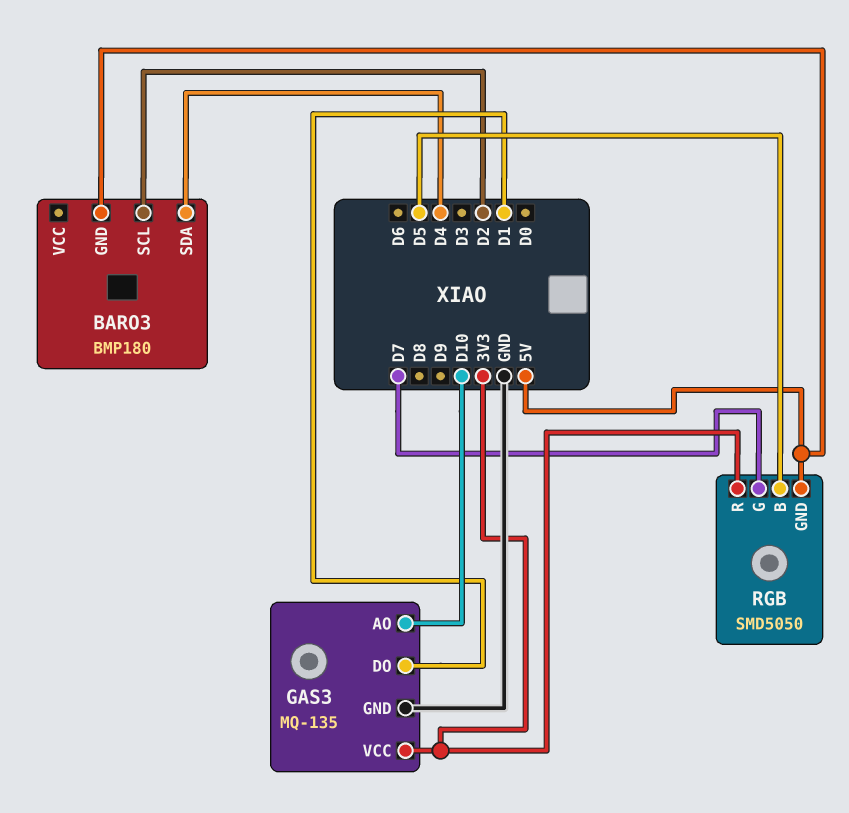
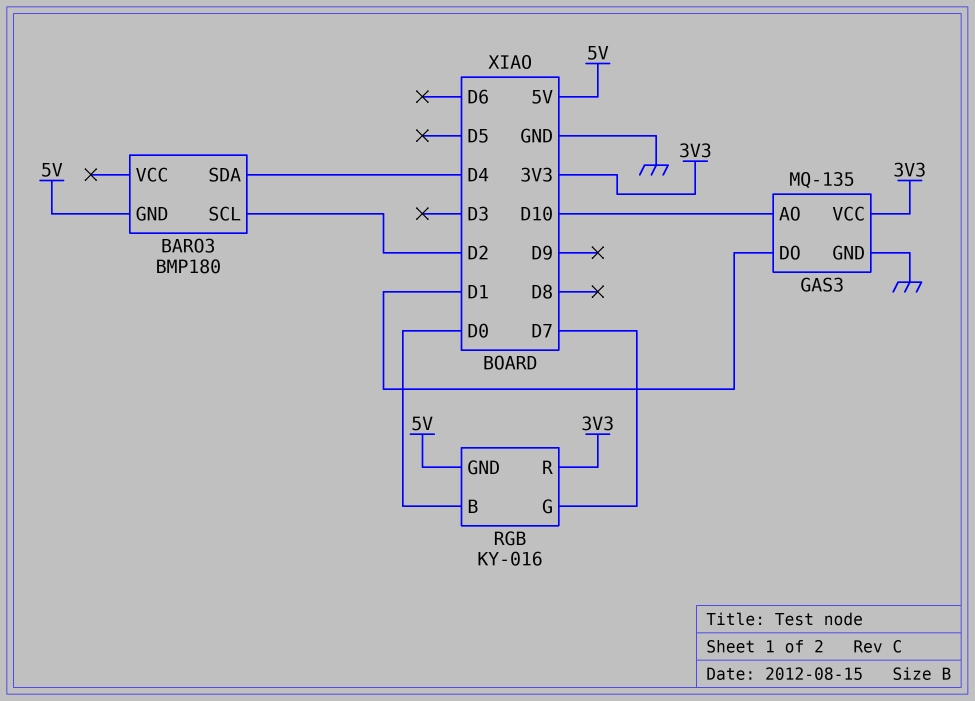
RGB: SMD5050 -> KY-016
RGB pin B: D5 -> D0

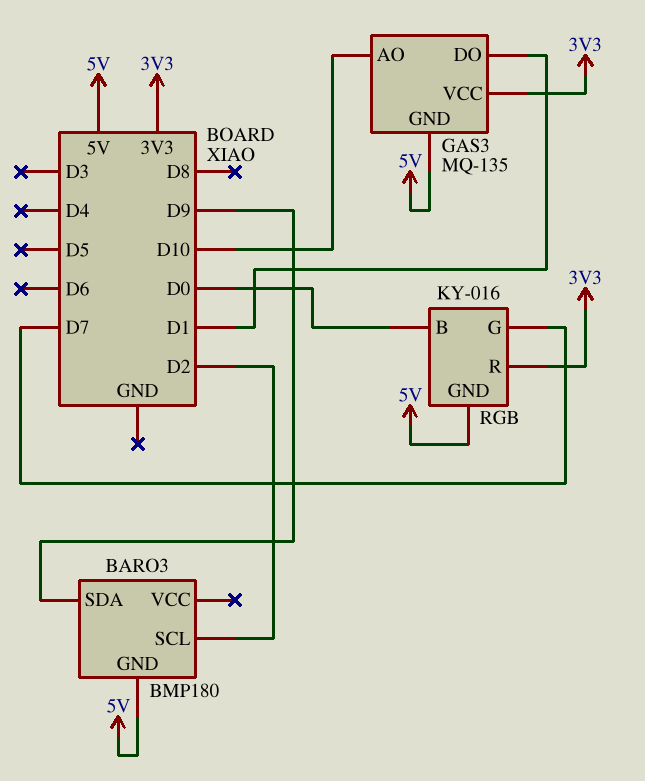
BARO3 pin SDA: D4 -> D9
GAS3 pin GND: GND -> 5V

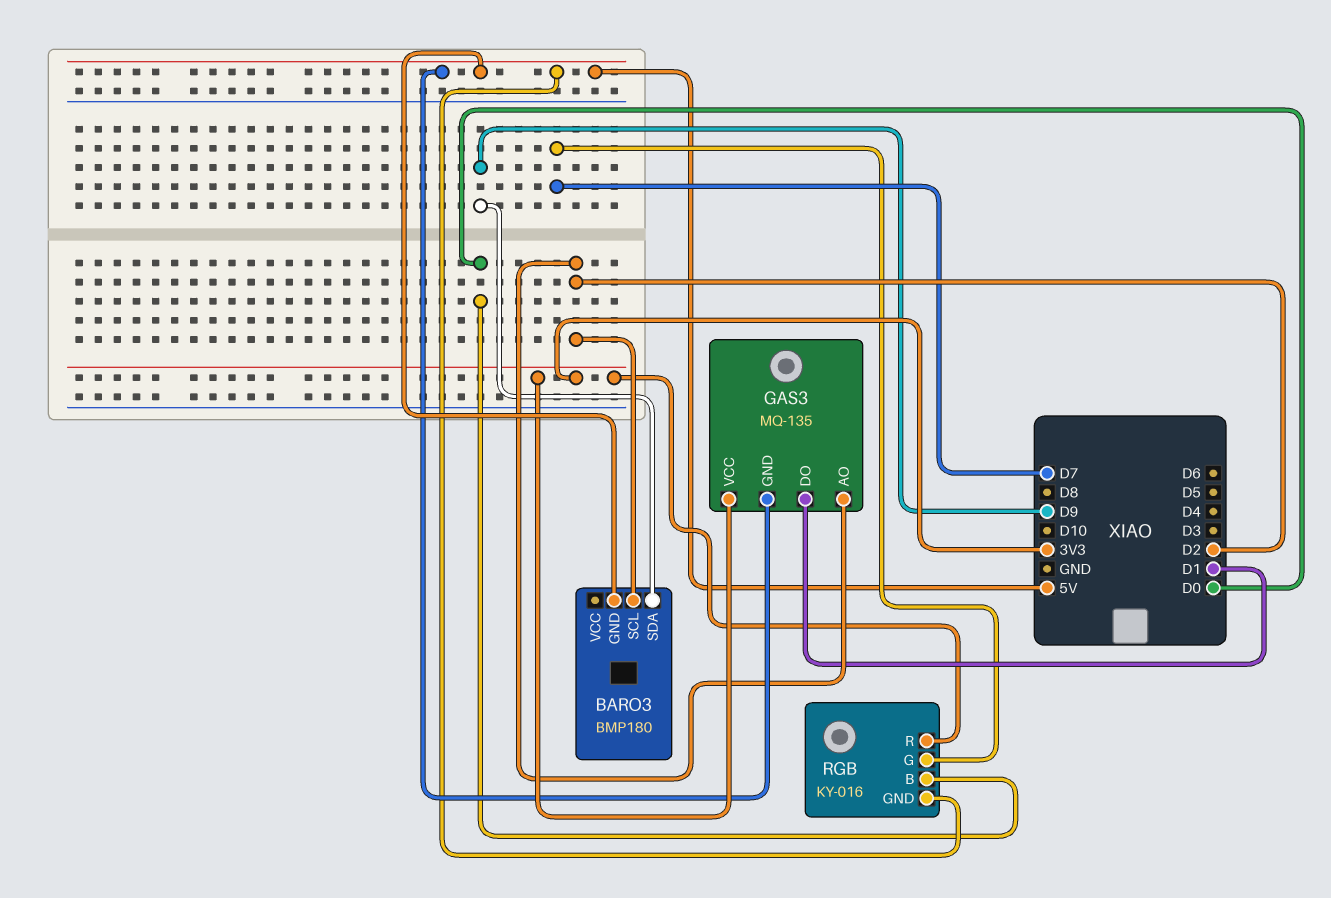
GAS3 pin AO: D10 -> D2

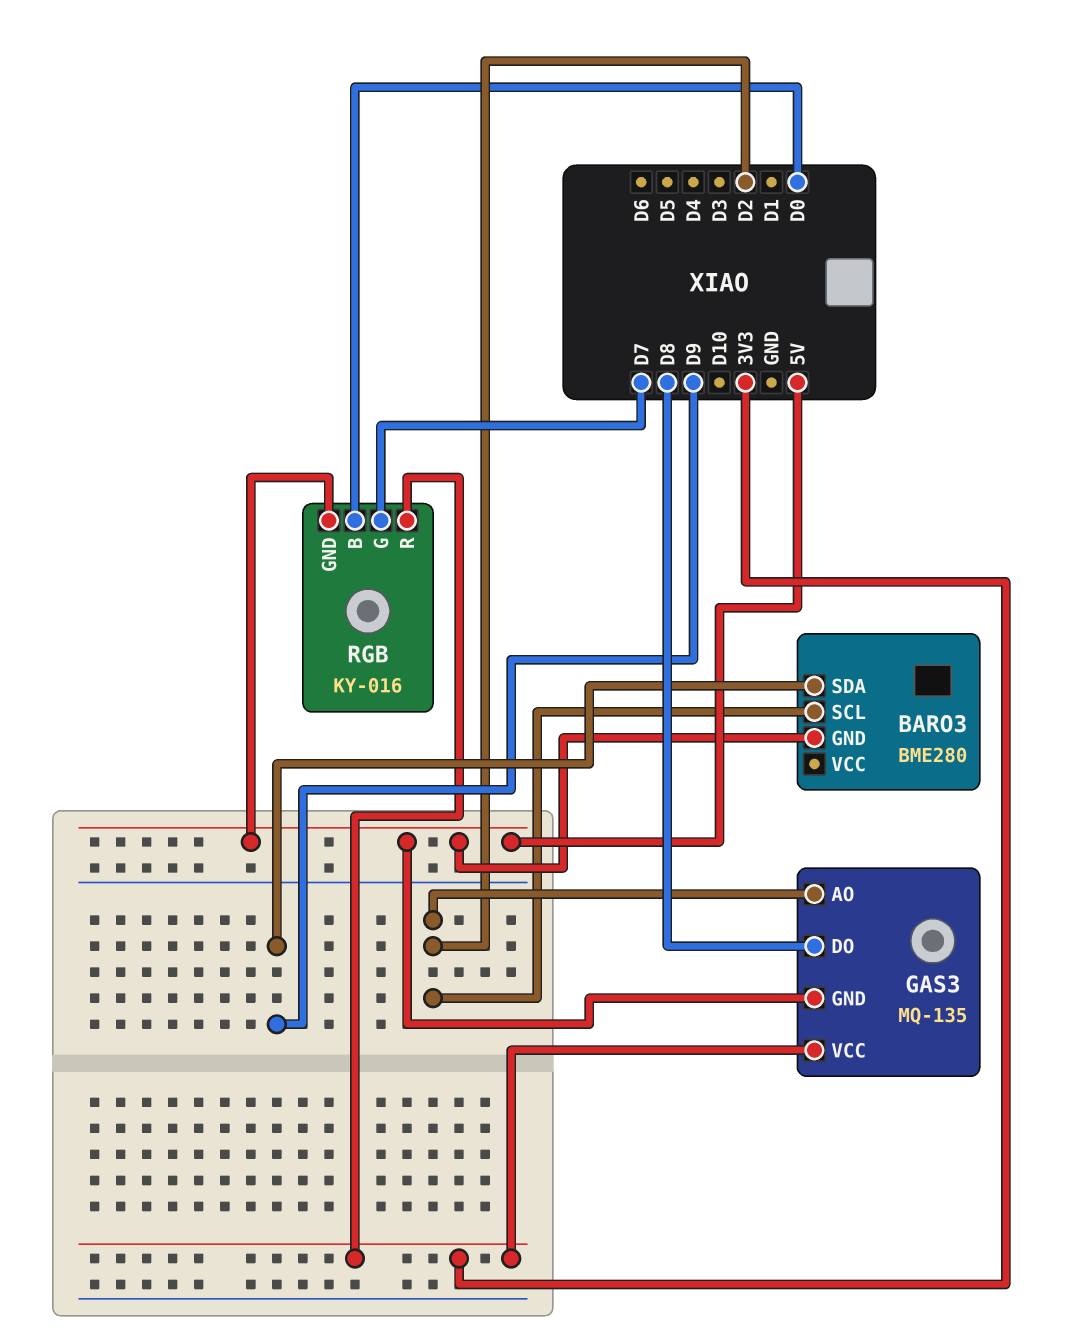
BARO3: BMP180 -> BME280
GAS3 pin DO: D1 -> D8

